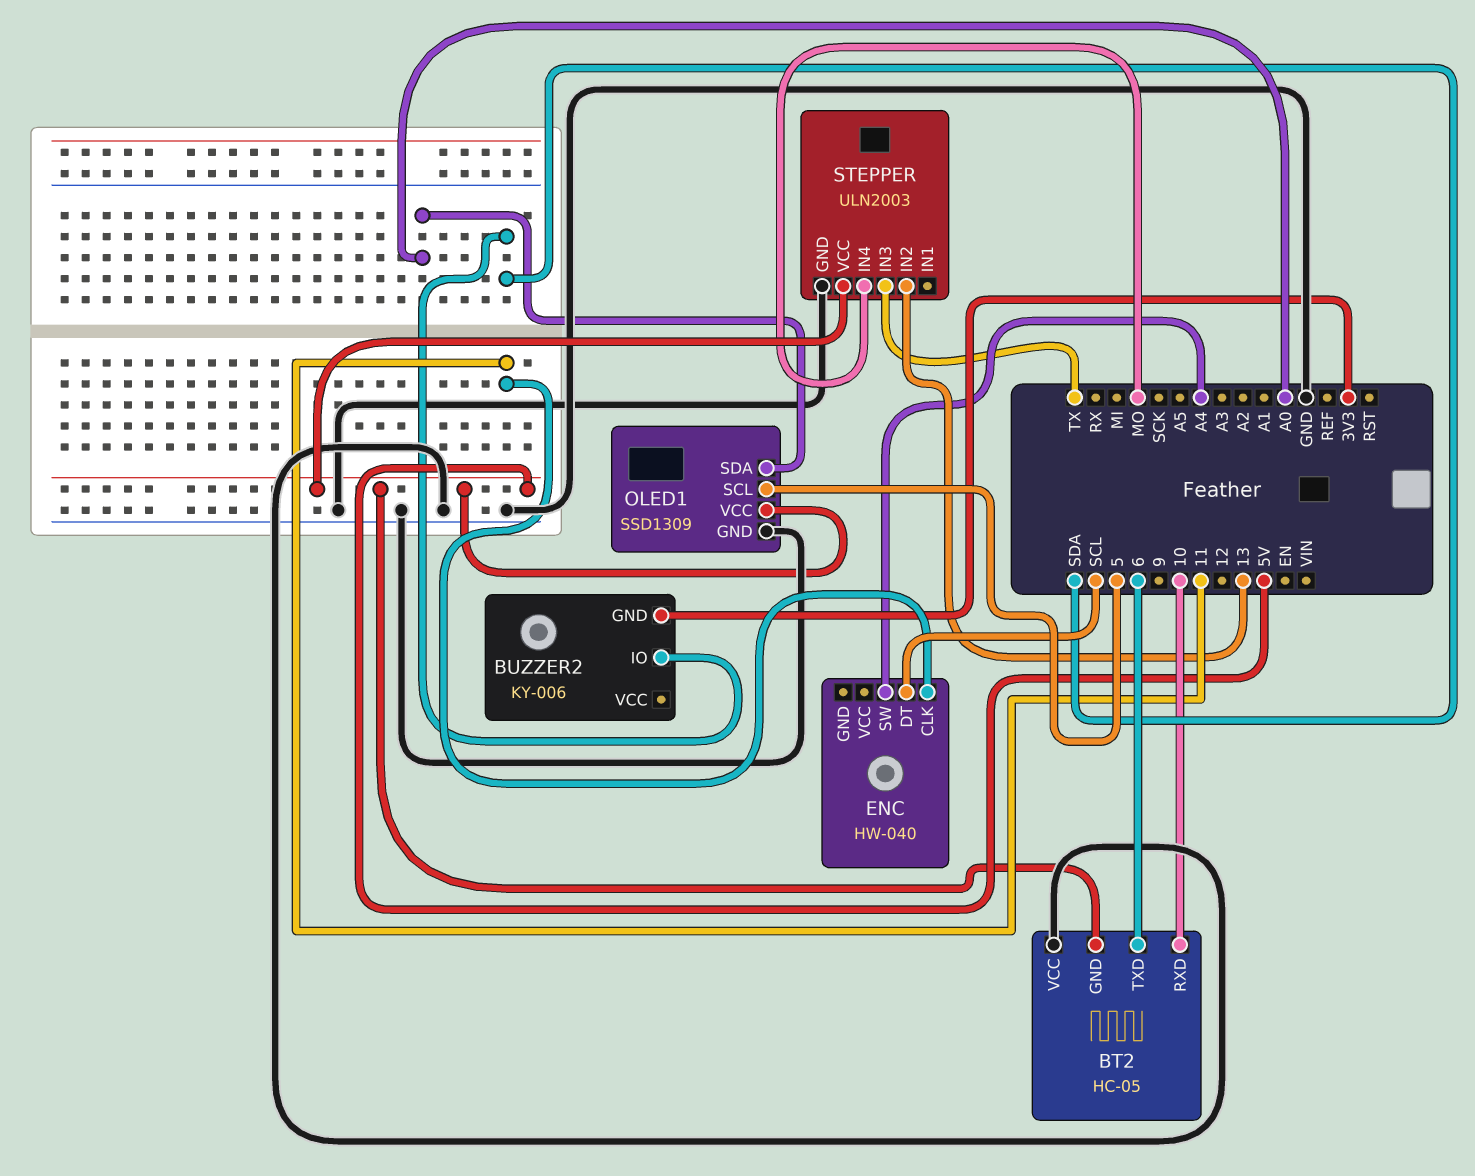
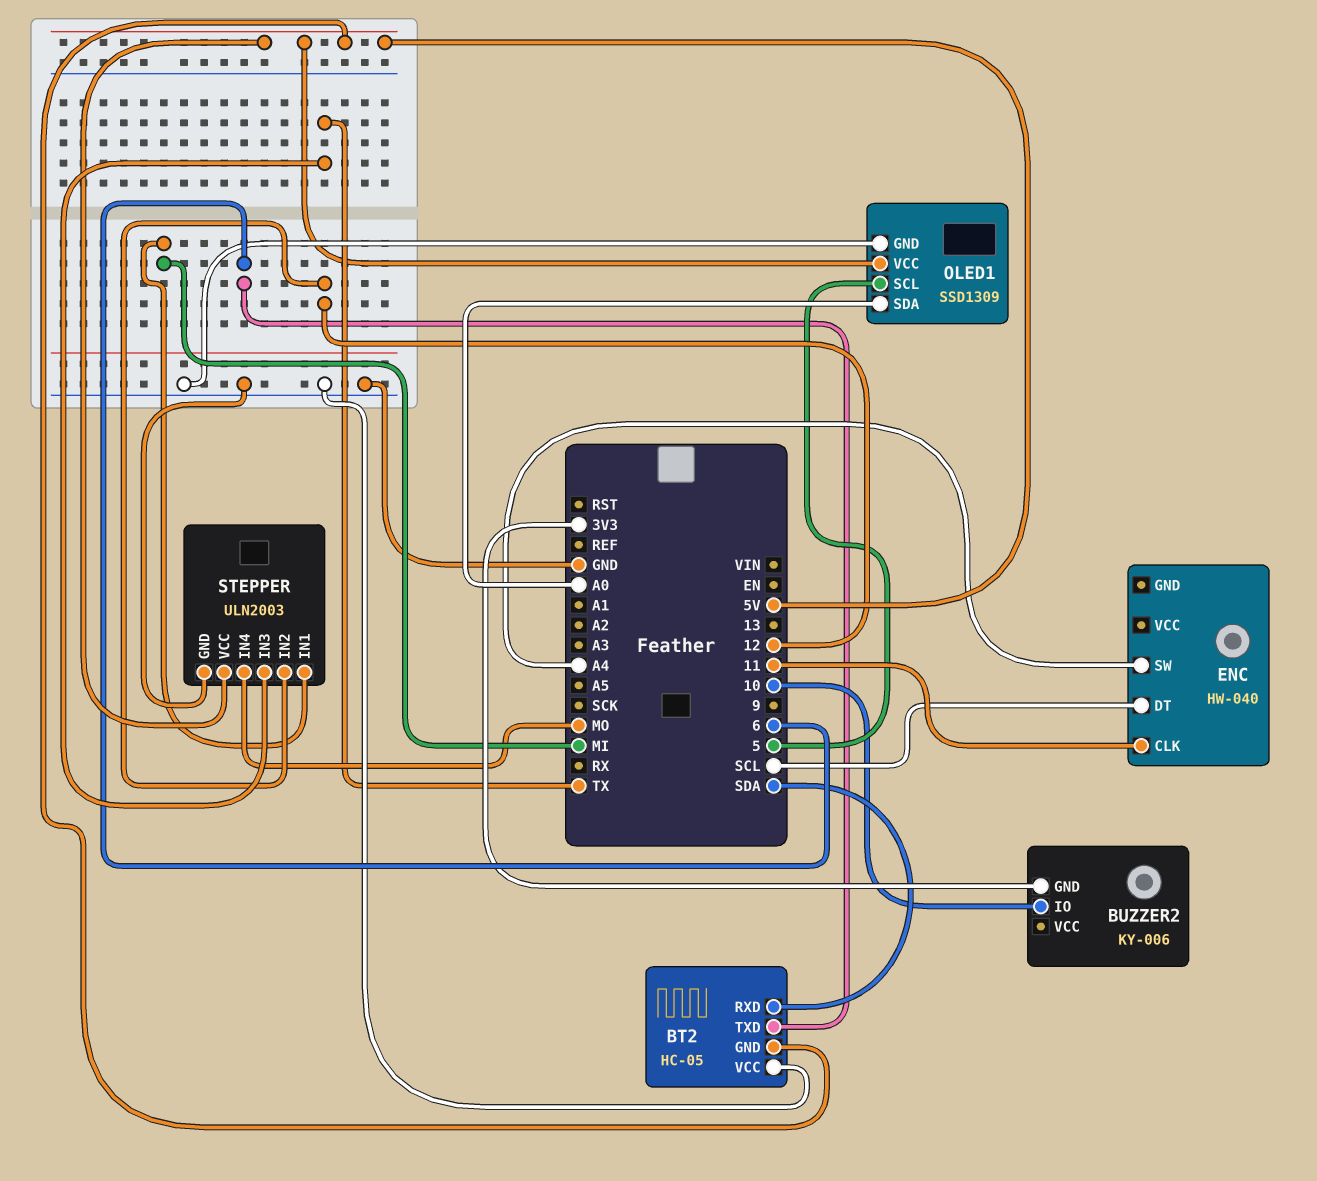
BT2 pin RXD: 10 -> SDA
BUZZER2 pin IO: SDA -> 10
STEPPER pin IN1: none -> MI
STEPPER pin IN2: 13 -> 12

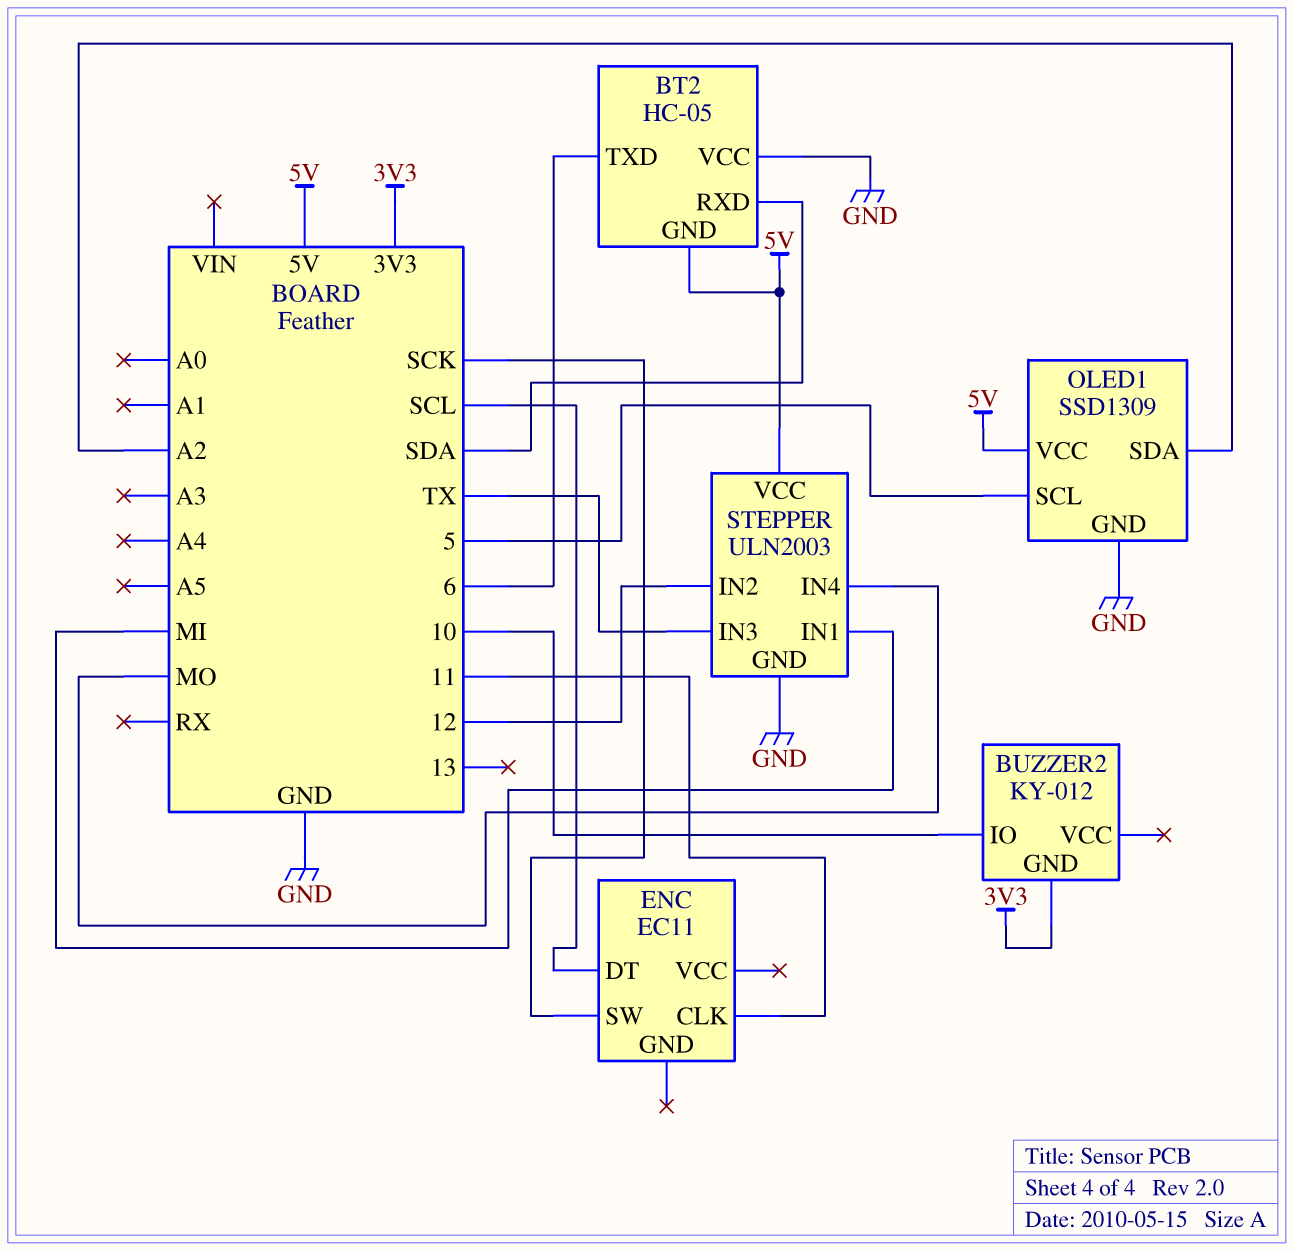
BUZZER2: KY-006 -> KY-012
ENC: HW-040 -> EC11
ENC pin SW: A4 -> SCK
OLED1 pin SDA: A0 -> A2

